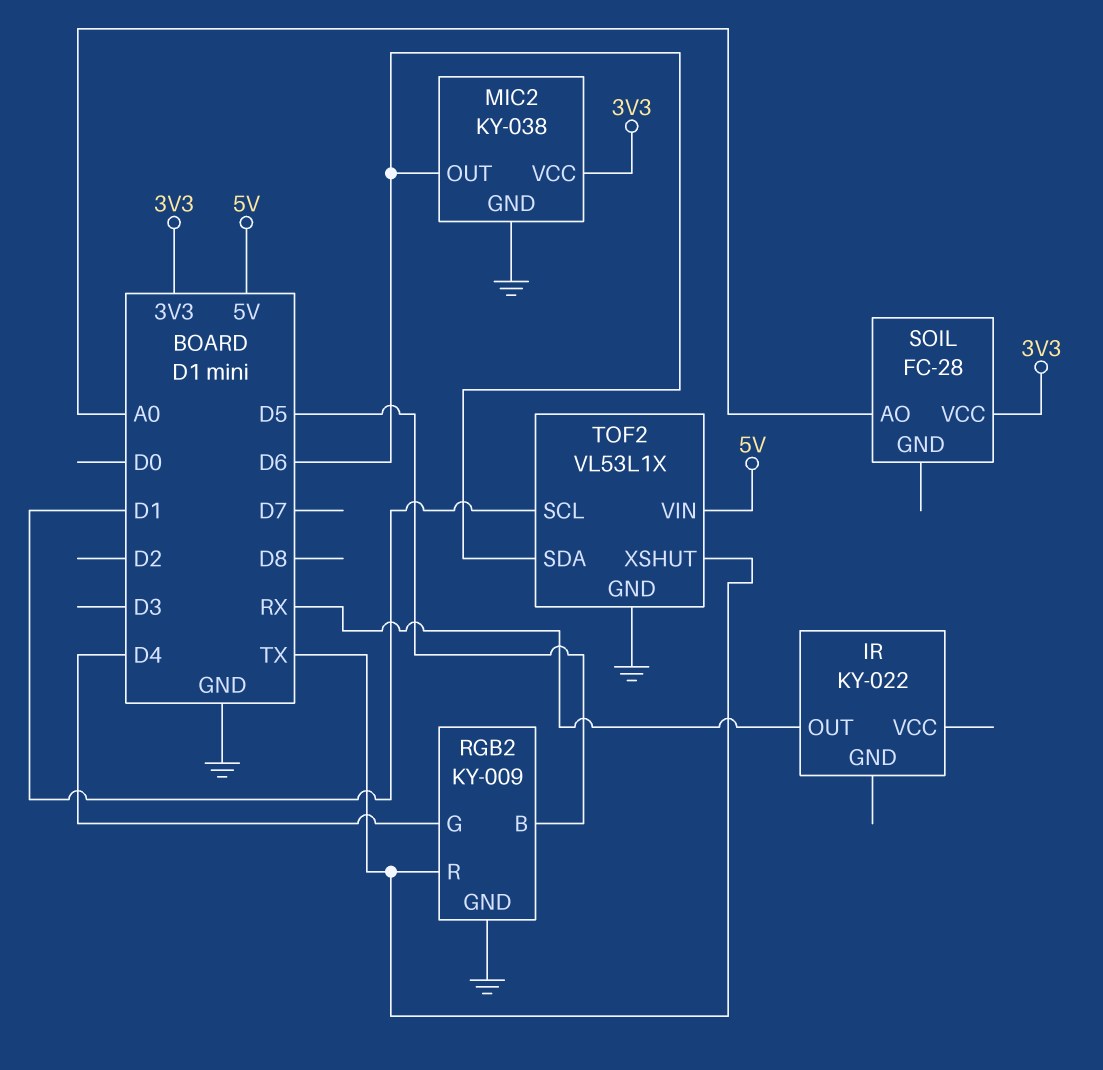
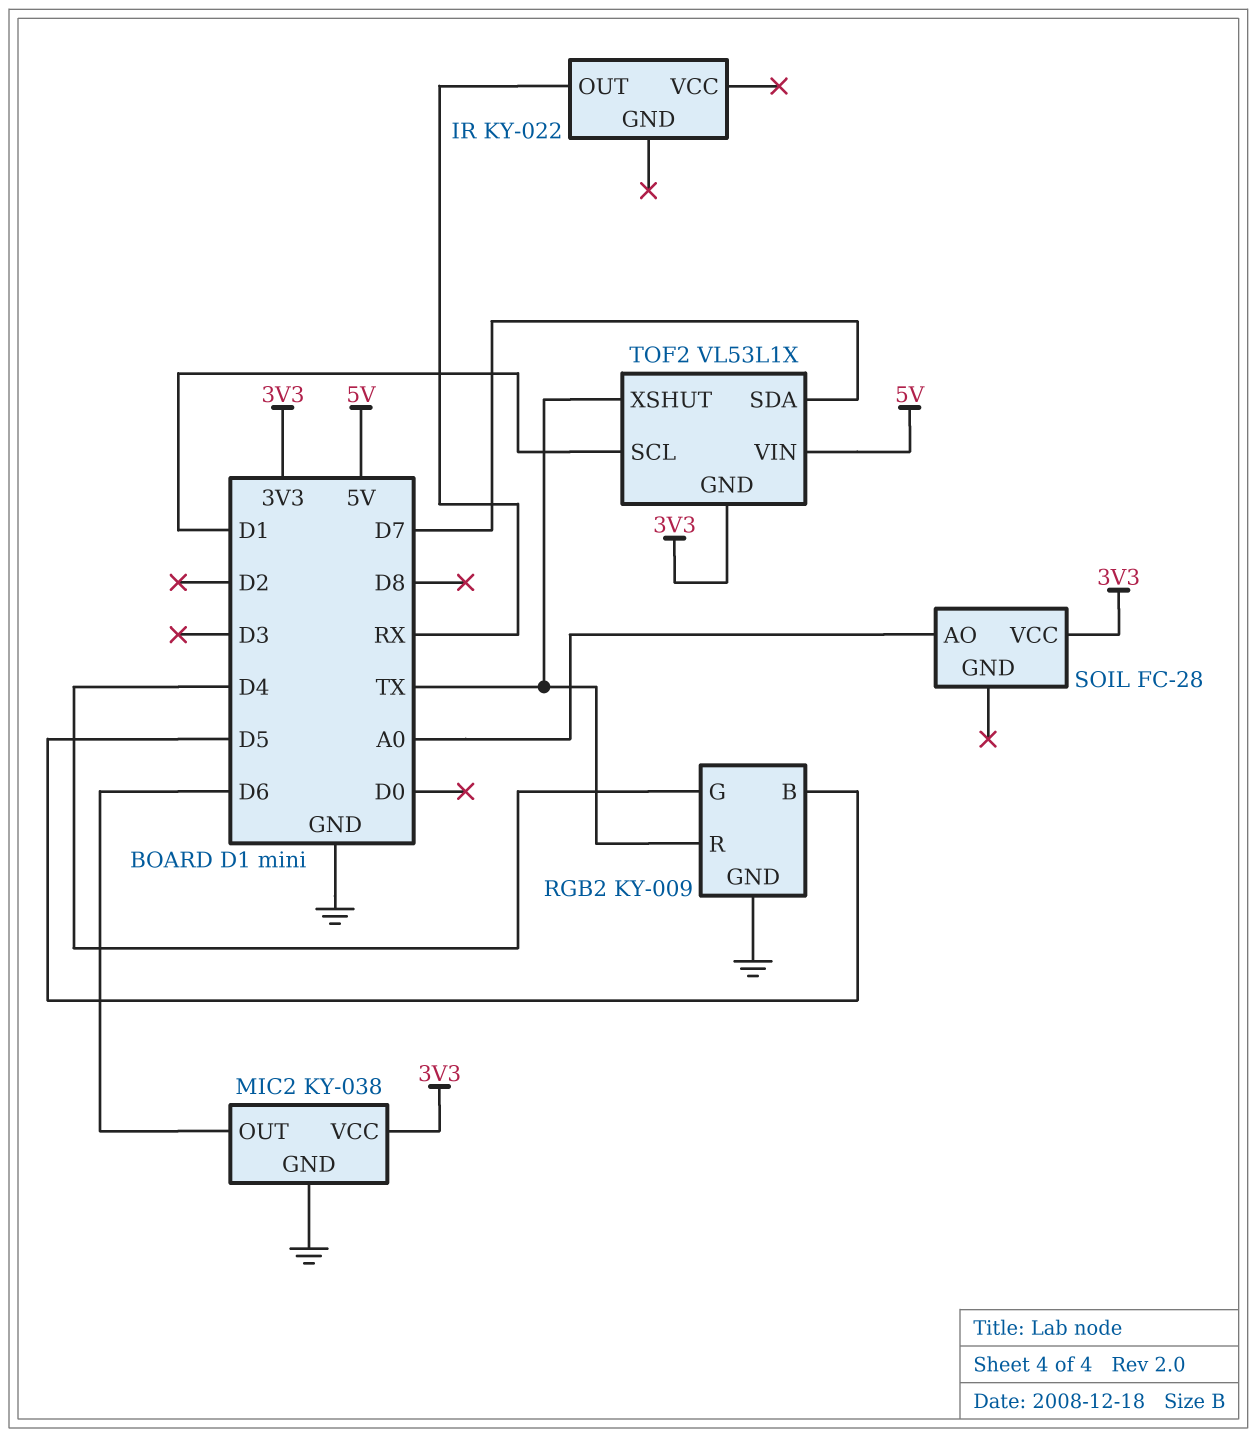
TOF2 pin GND: GND -> 3V3
TOF2 pin SDA: D6 -> D7

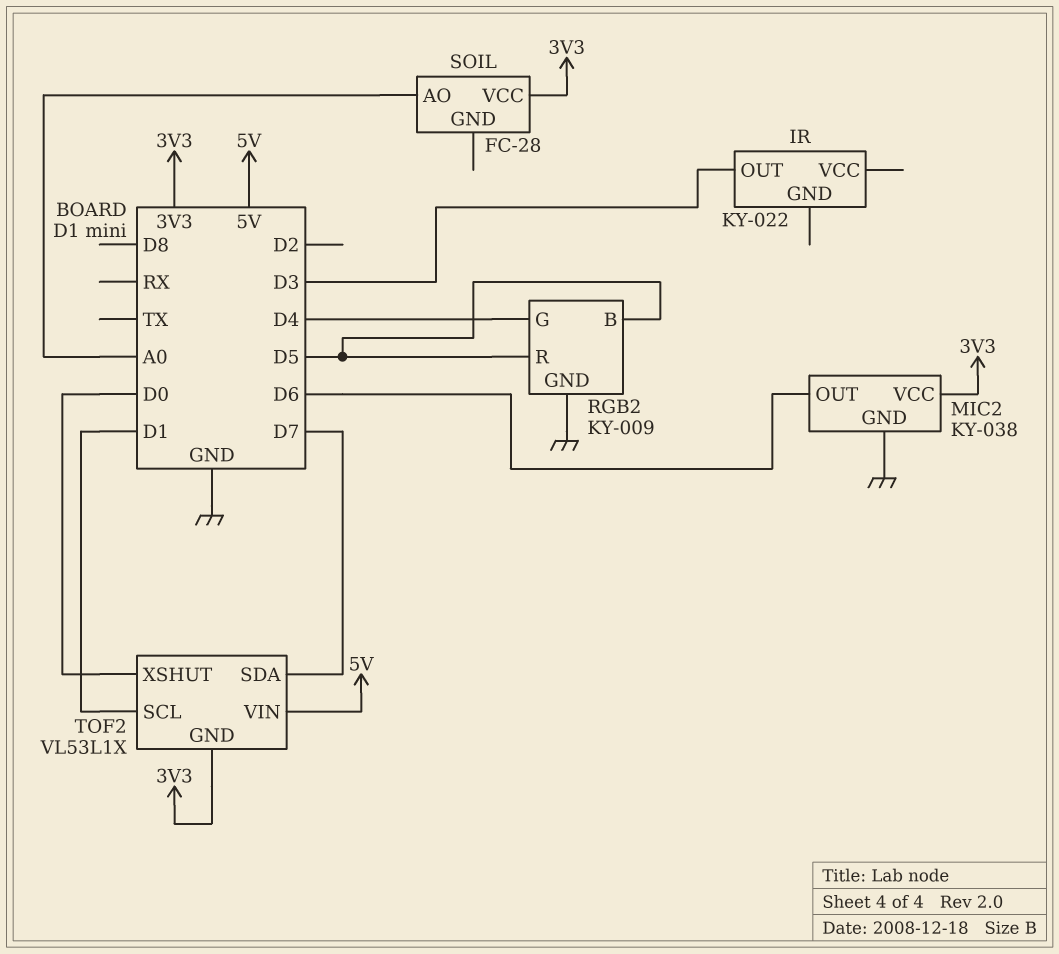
IR pin OUT: RX -> D3
RGB2 pin R: TX -> D5
TOF2 pin XSHUT: TX -> D0

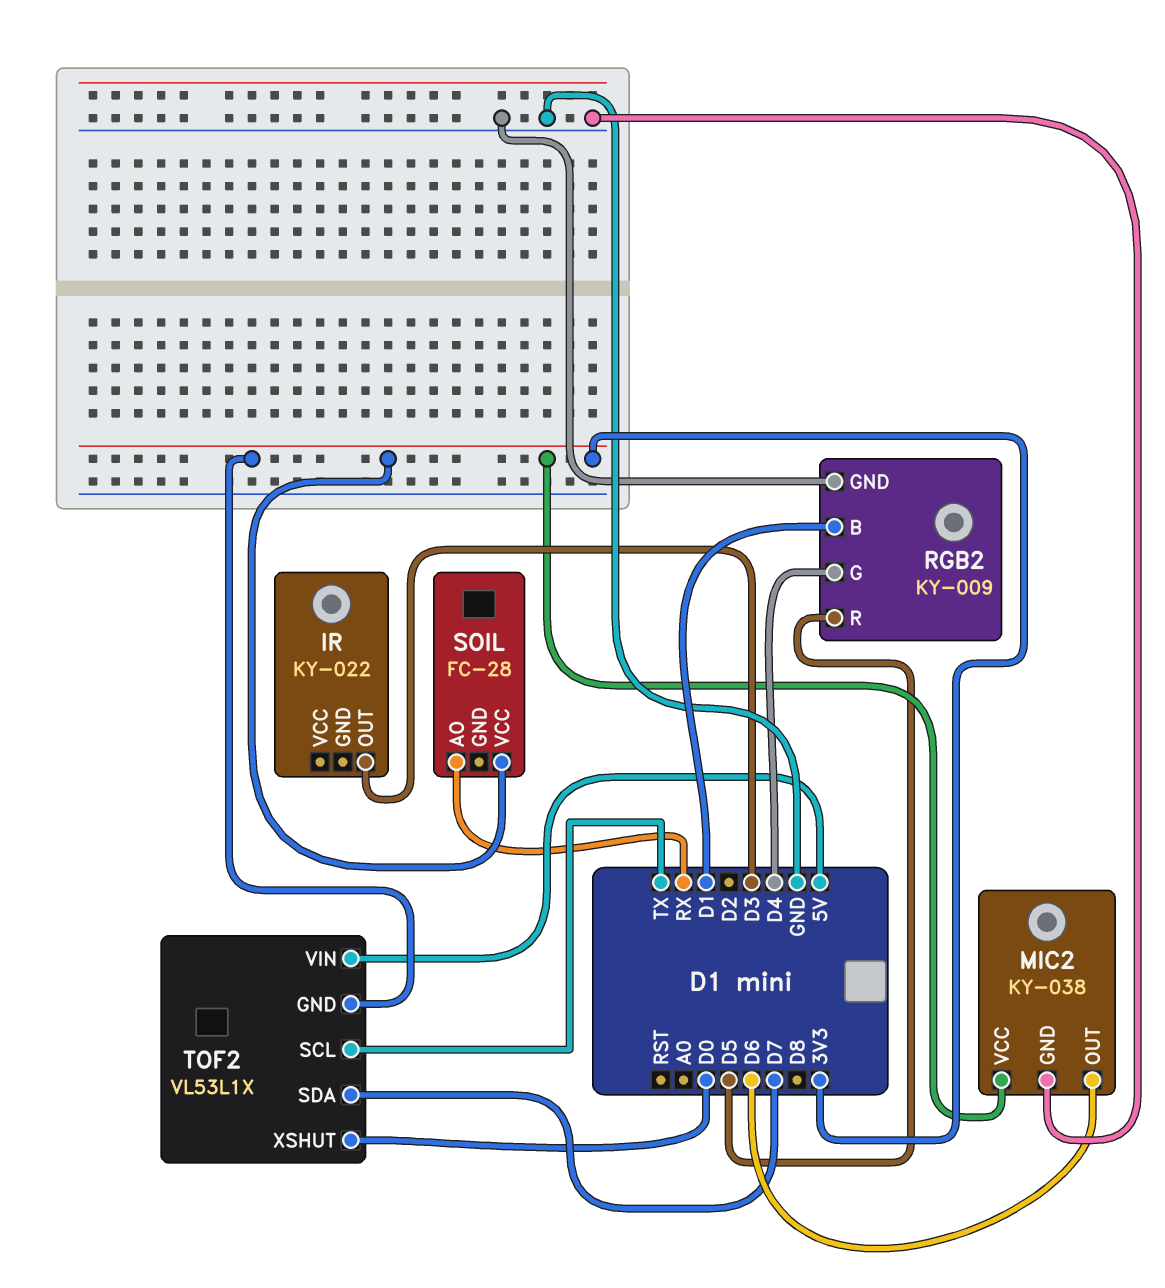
RGB2 pin B: D5 -> D1
SOIL pin AO: A0 -> RX
TOF2 pin SCL: D1 -> TX

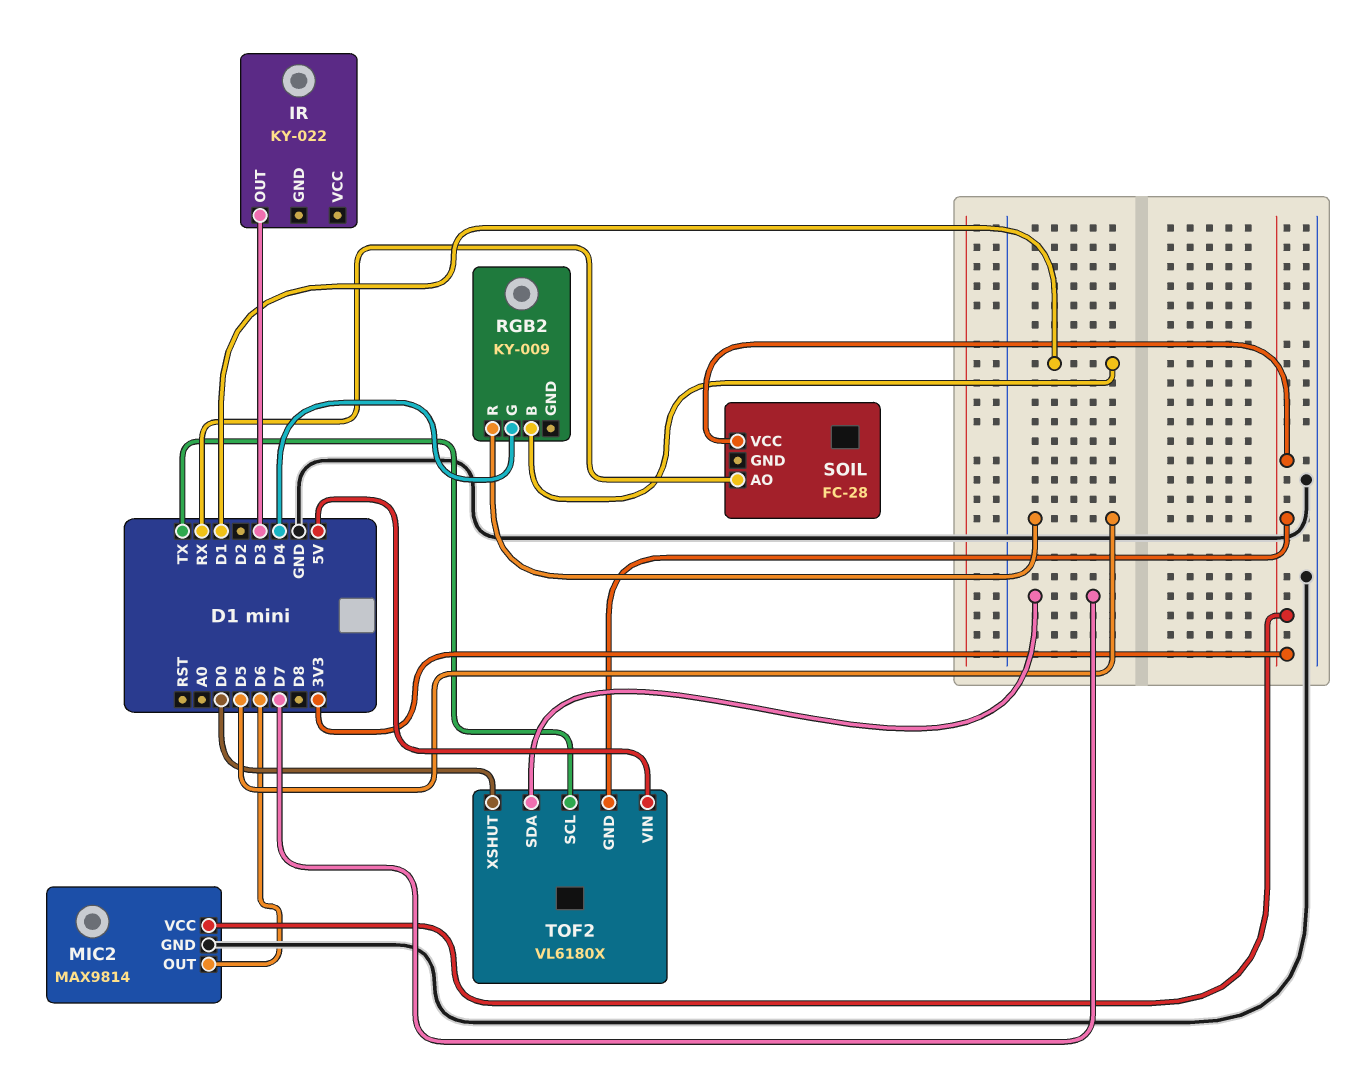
MIC2: KY-038 -> MAX9814
RGB2 pin GND: GND -> none
TOF2: VL53L1X -> VL6180X

